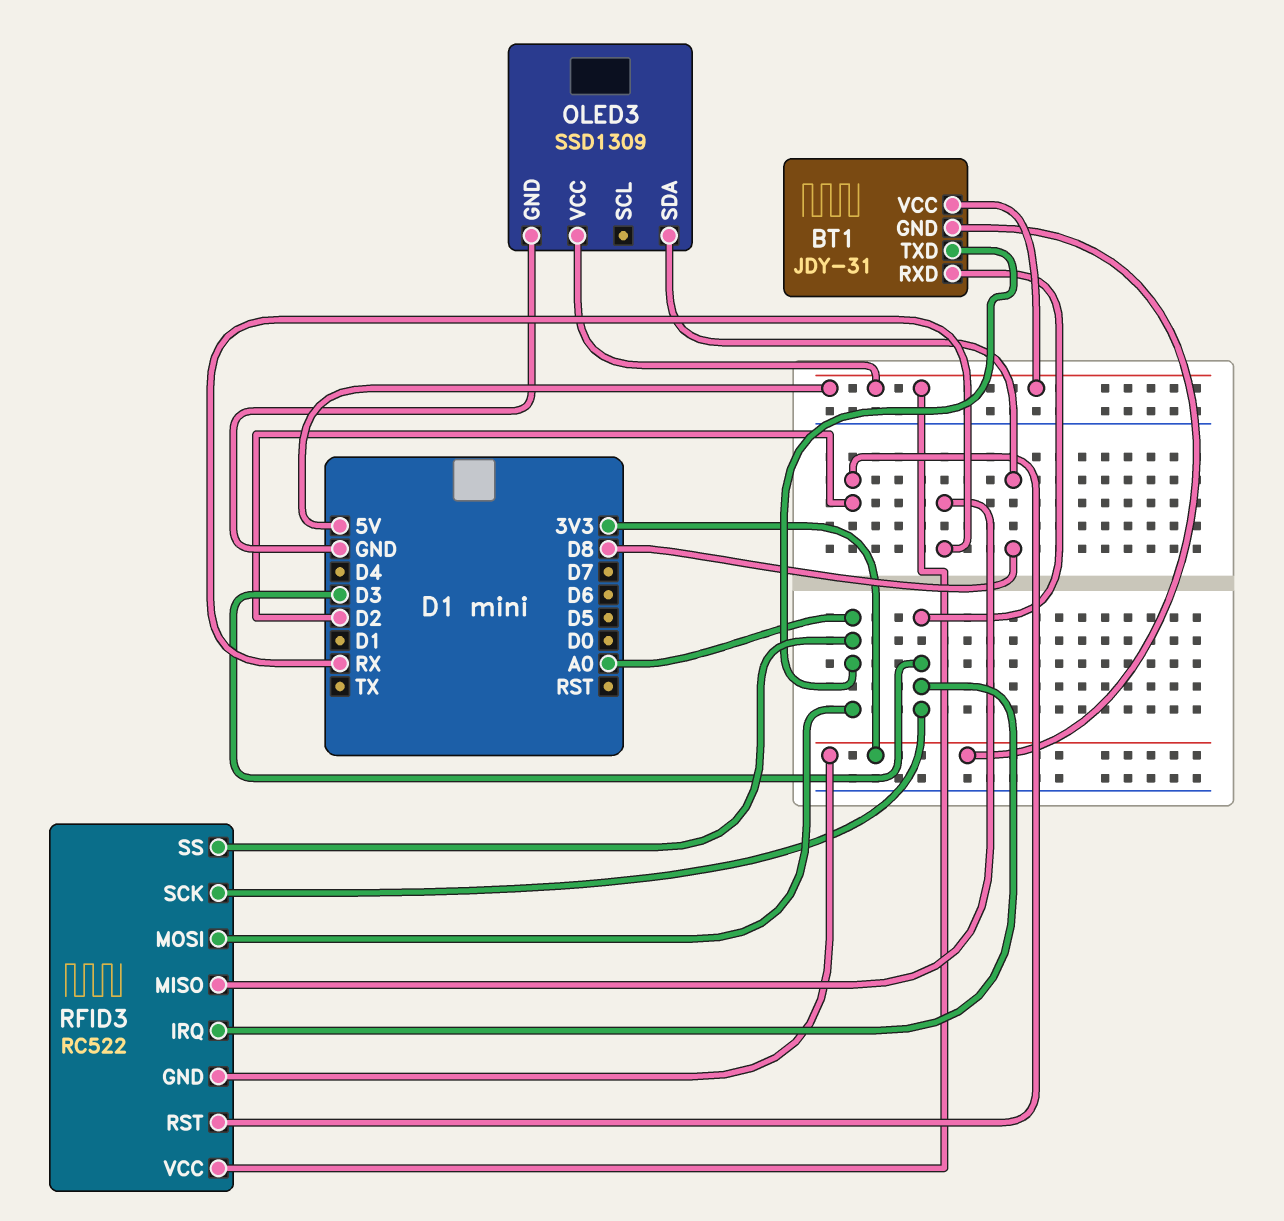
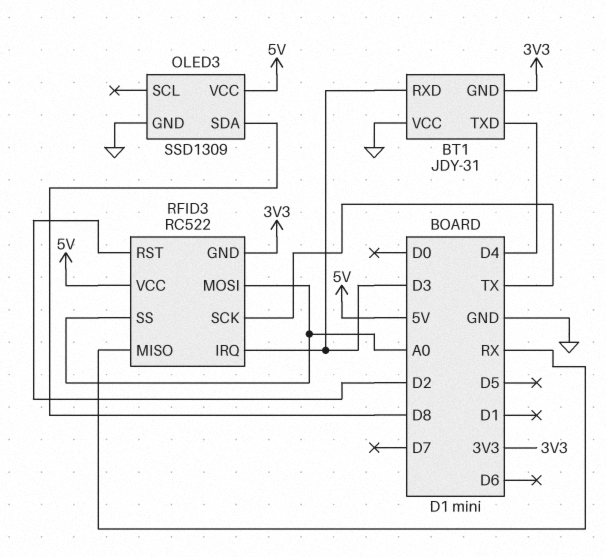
BT1 pin TXD: A0 -> D4
BT1 pin VCC: 5V -> GND
RFID3 pin SCK: D3 -> TX

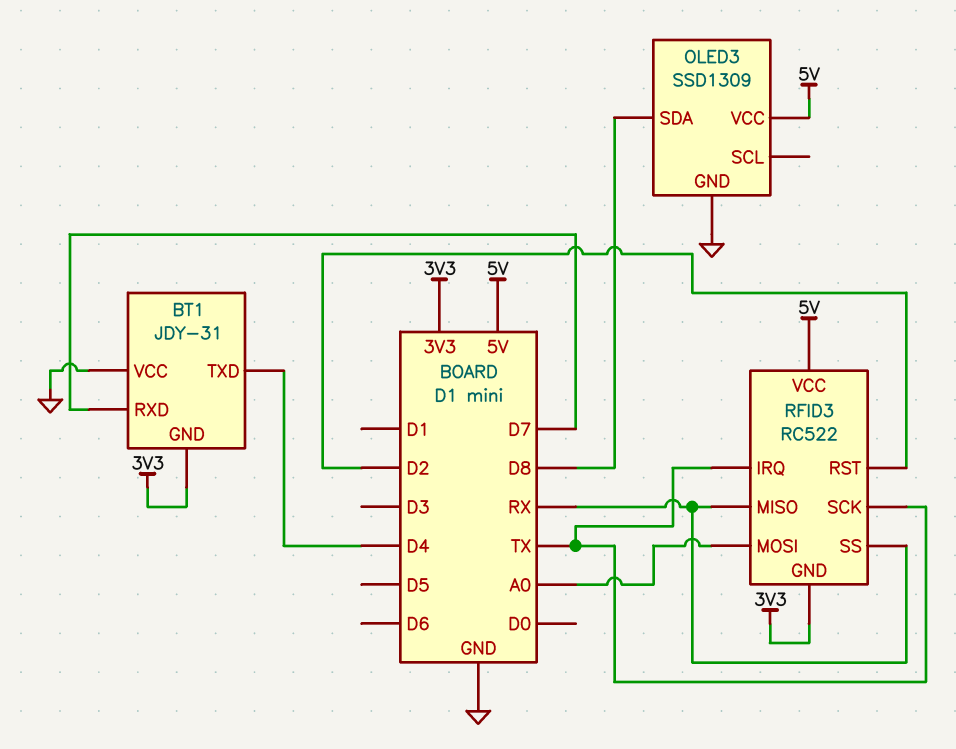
BT1 pin RXD: D3 -> D7
RFID3 pin IRQ: D3 -> TX
RFID3 pin SS: A0 -> RX

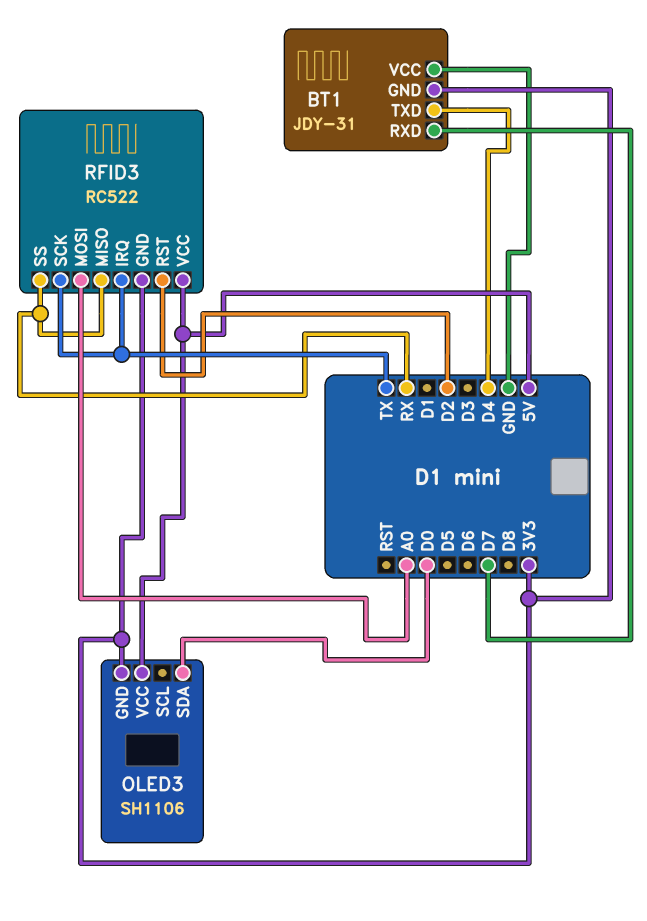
OLED3: SSD1309 -> SH1106
OLED3 pin GND: GND -> 3V3
OLED3 pin SDA: D8 -> D0

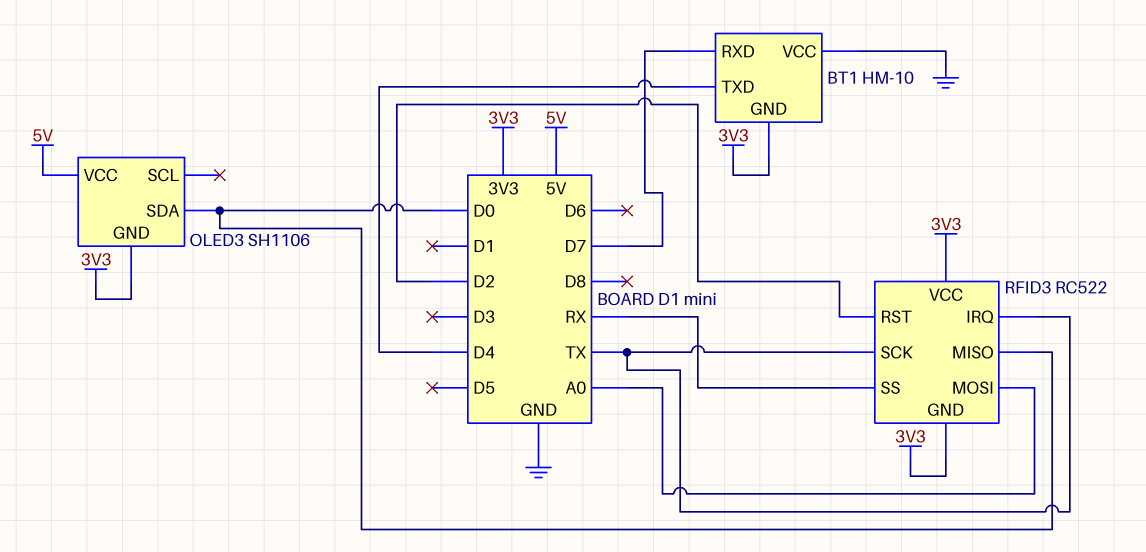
BT1: JDY-31 -> HM-10
RFID3 pin MISO: RX -> D0
RFID3 pin VCC: 5V -> 3V3

